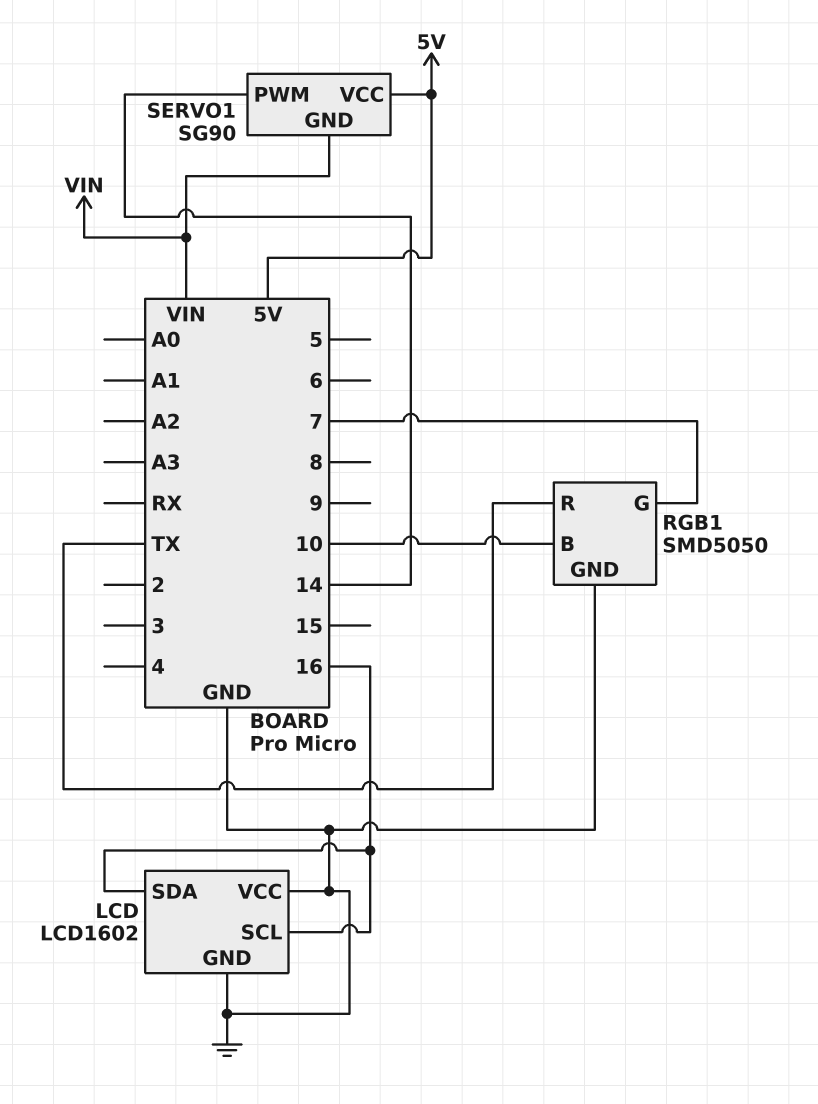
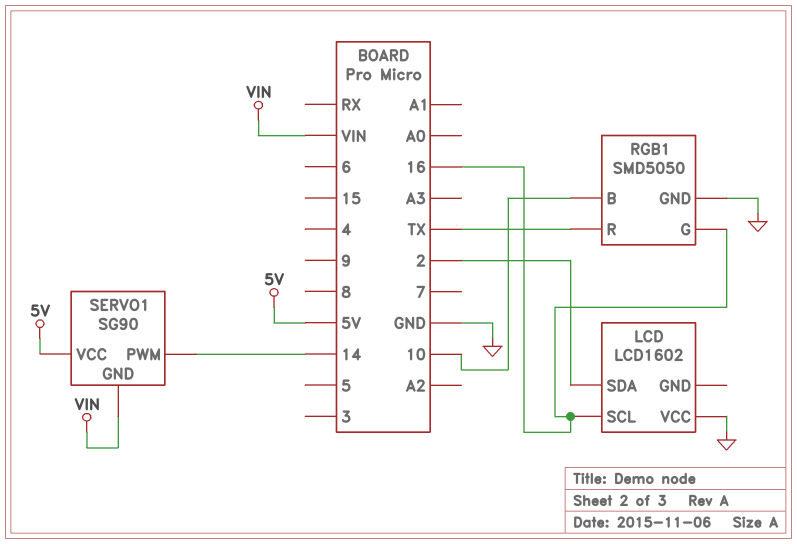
LCD pin GND: GND -> none
LCD pin SDA: 16 -> 2
RGB1 pin G: 7 -> 16

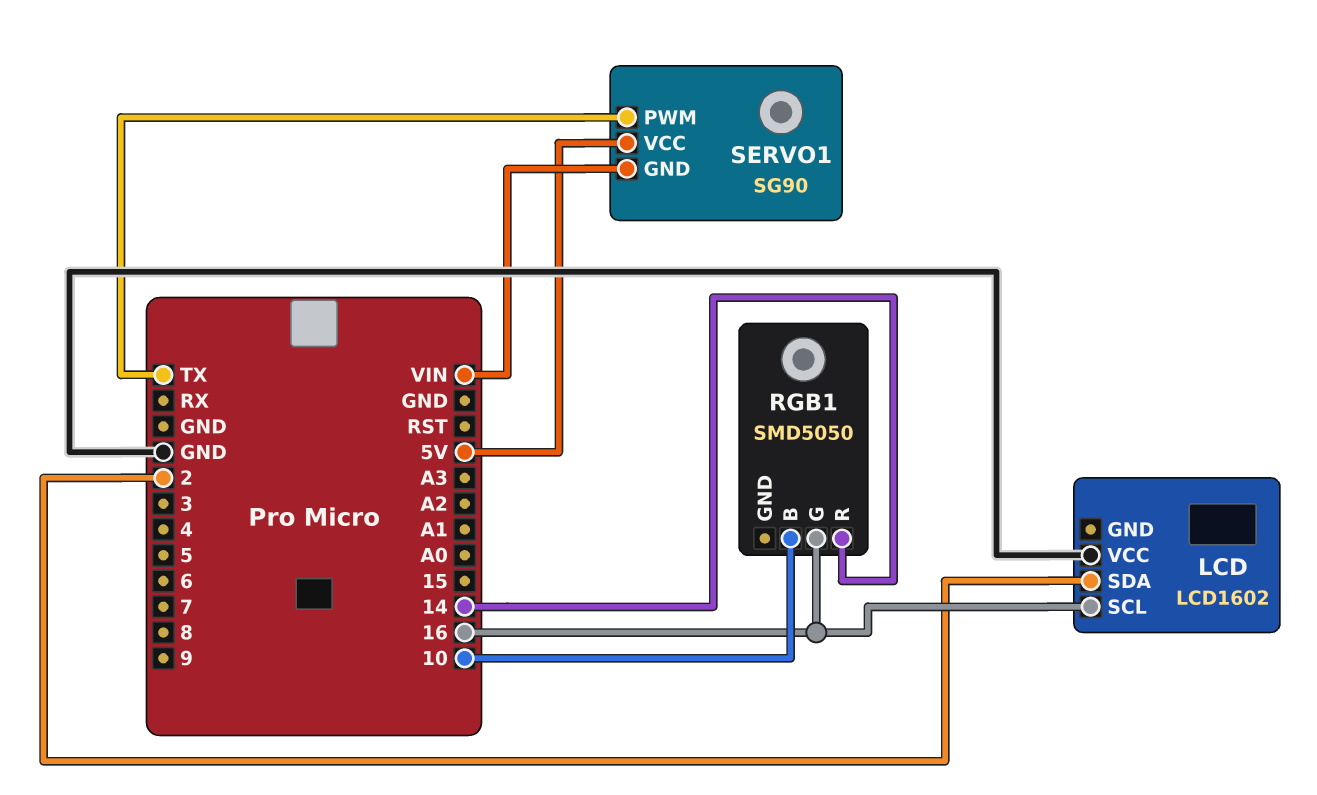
RGB1 pin GND: GND -> none
RGB1 pin R: TX -> 14
SERVO1 pin PWM: 14 -> TX

